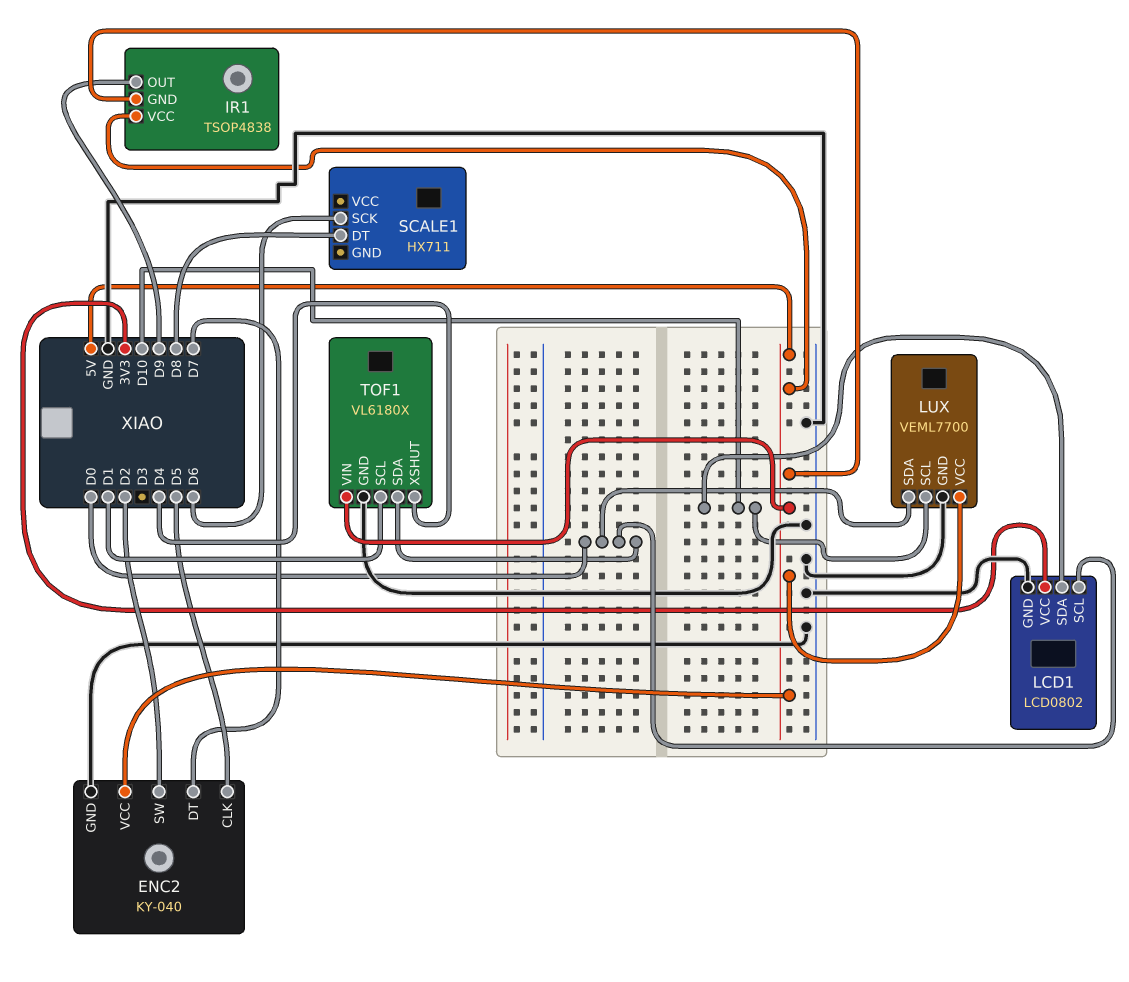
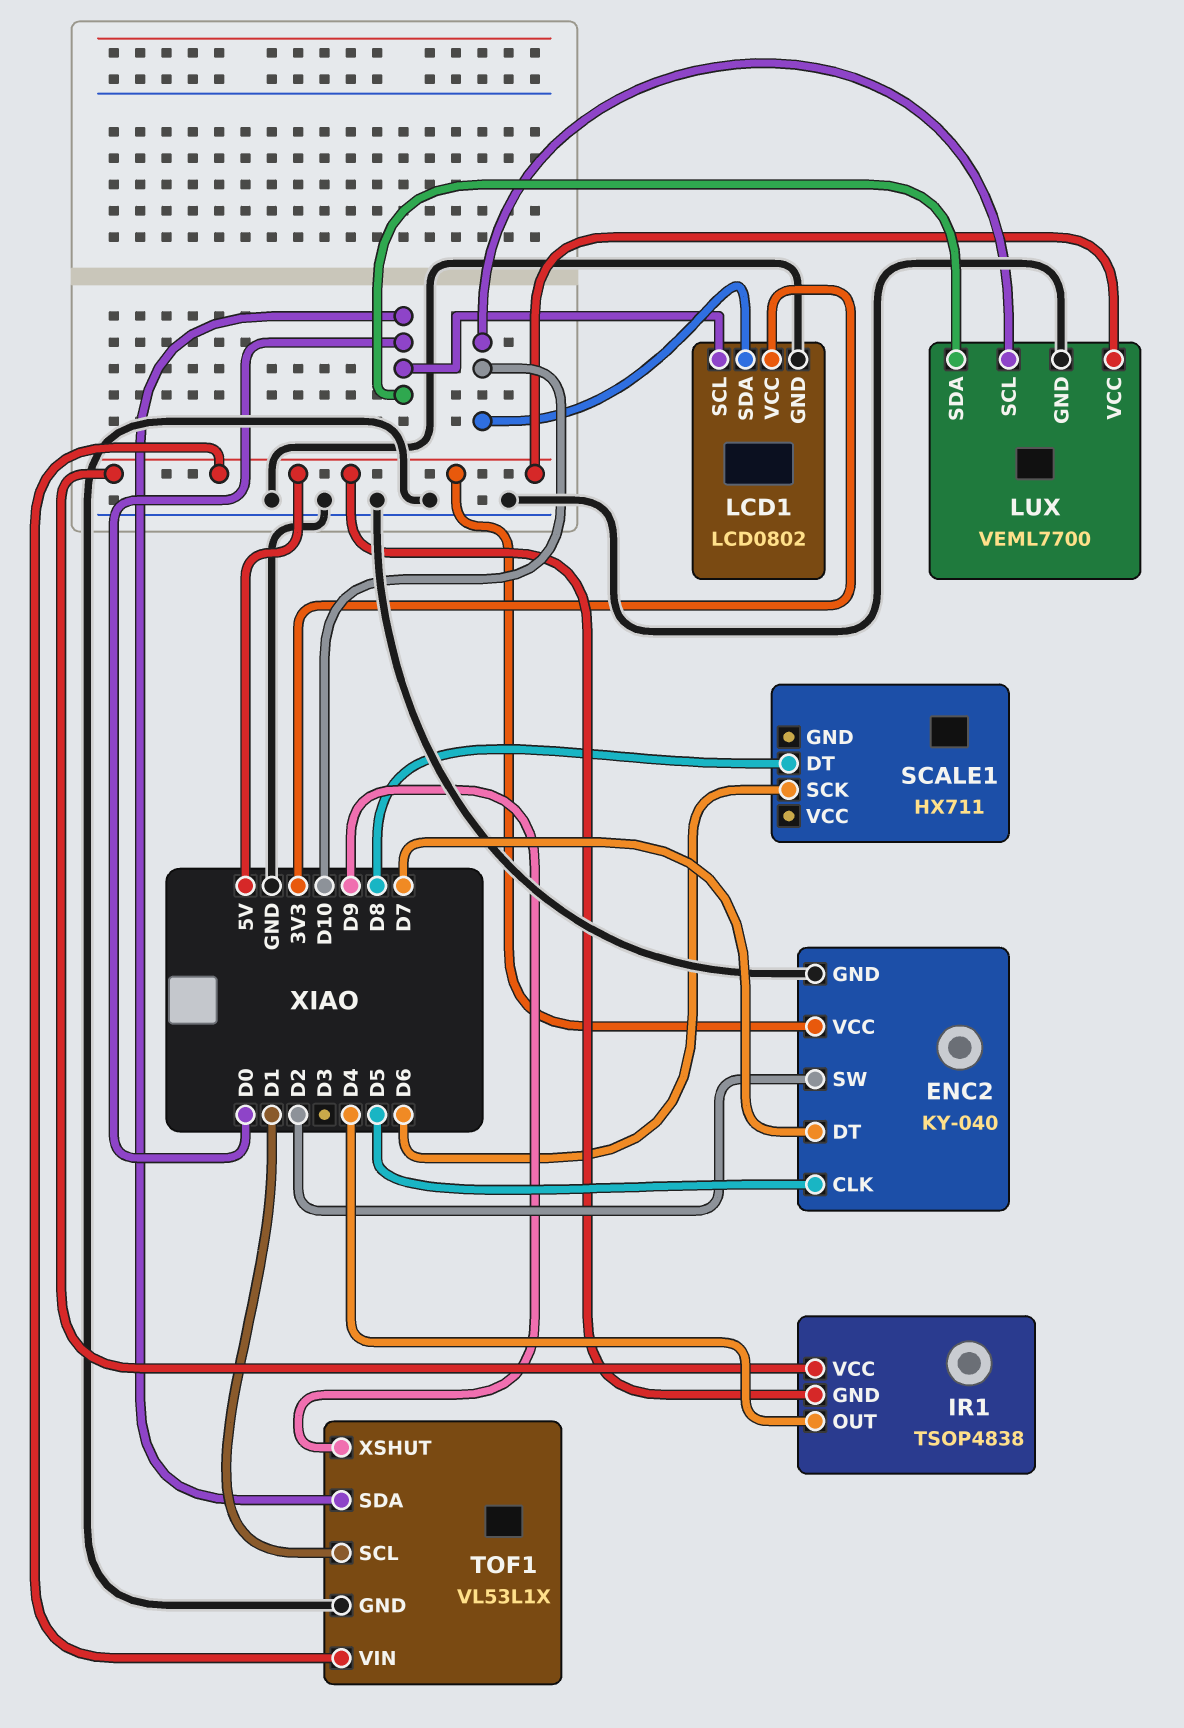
IR1 pin OUT: D9 -> D4
TOF1: VL6180X -> VL53L1X
TOF1 pin XSHUT: D4 -> D9

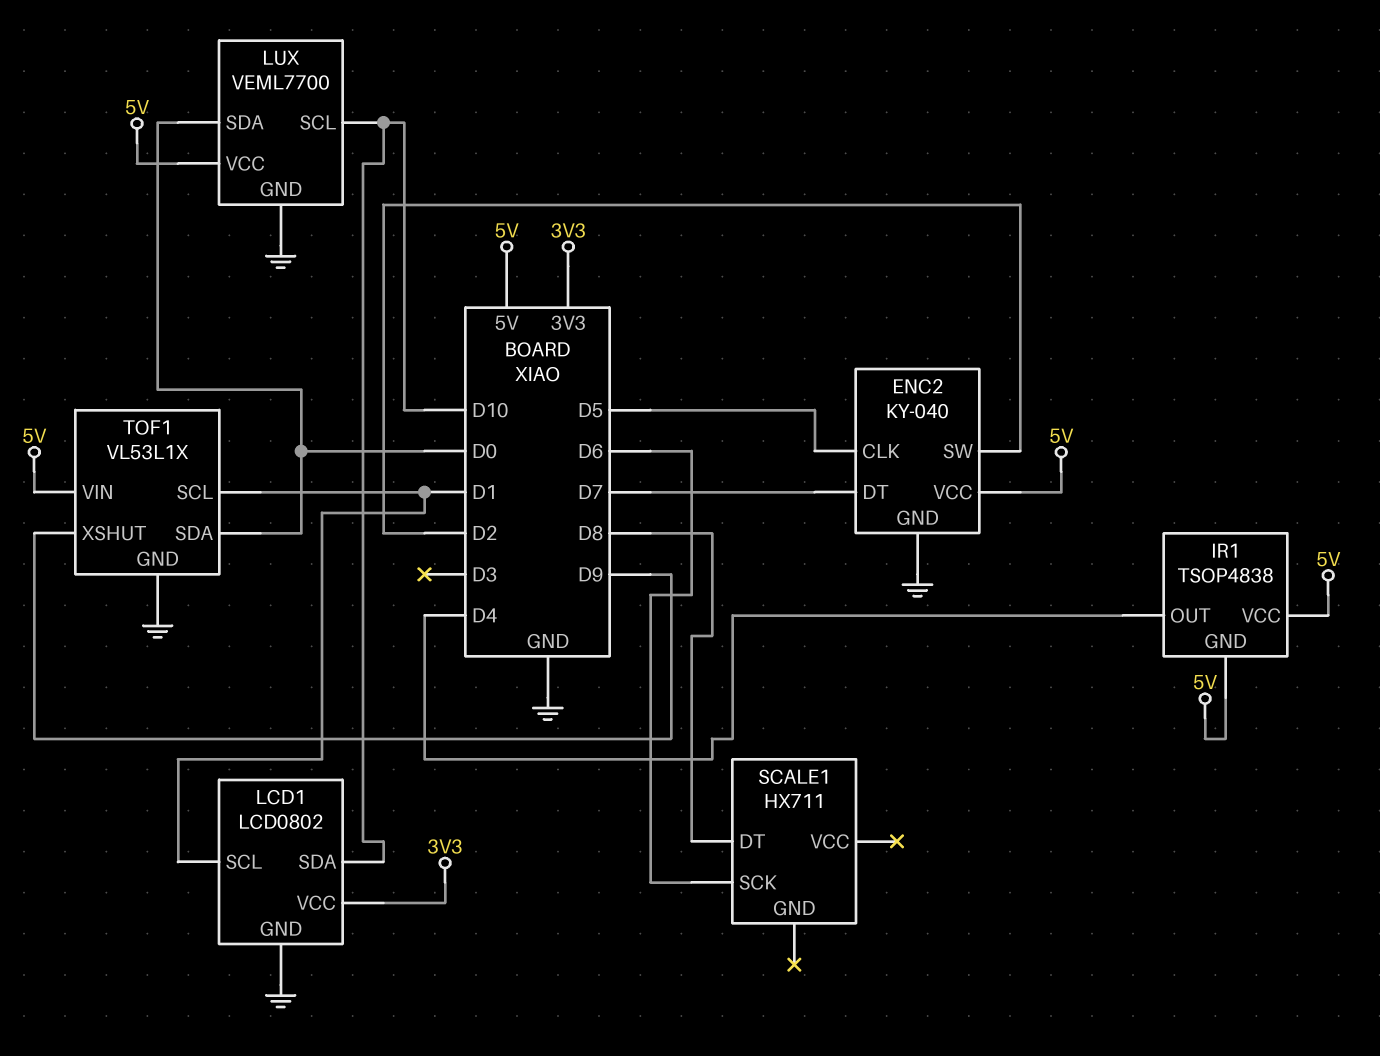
LCD1 pin SCL: D0 -> D1

